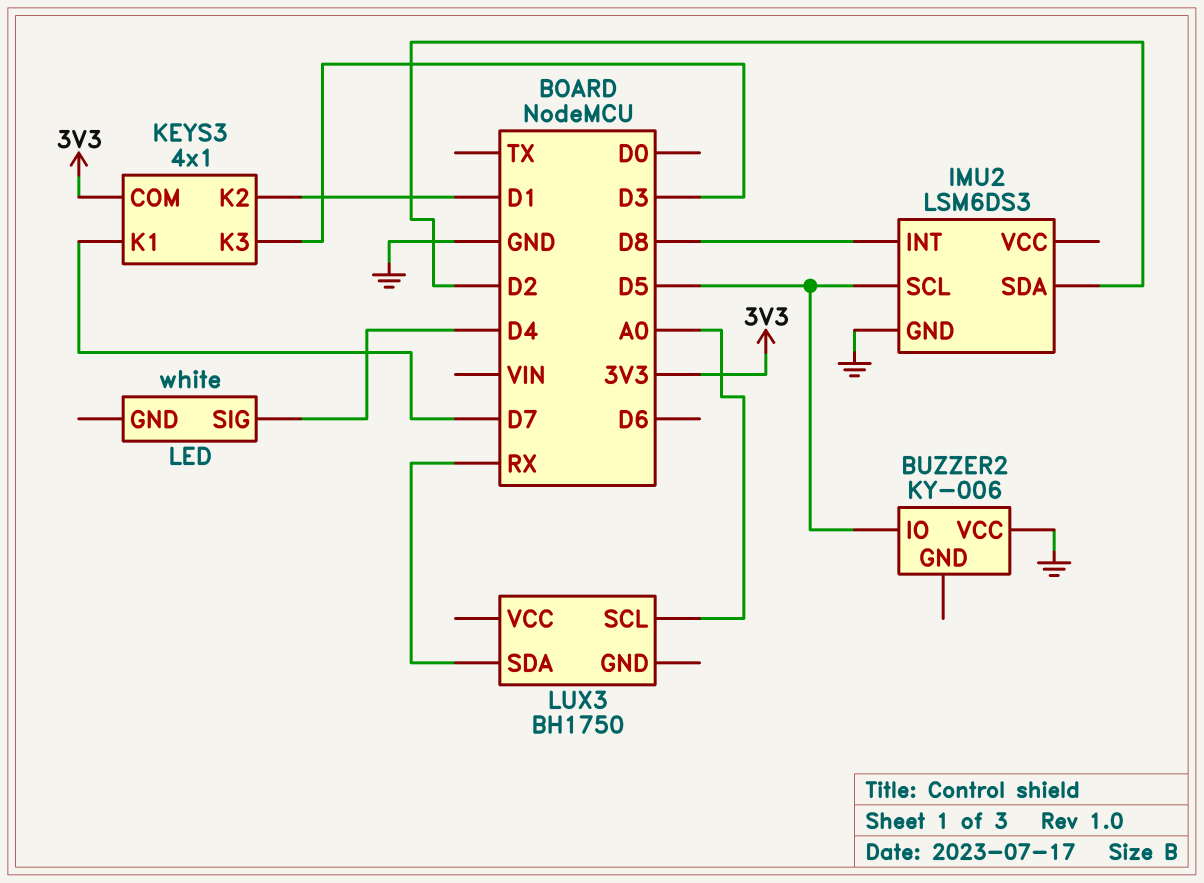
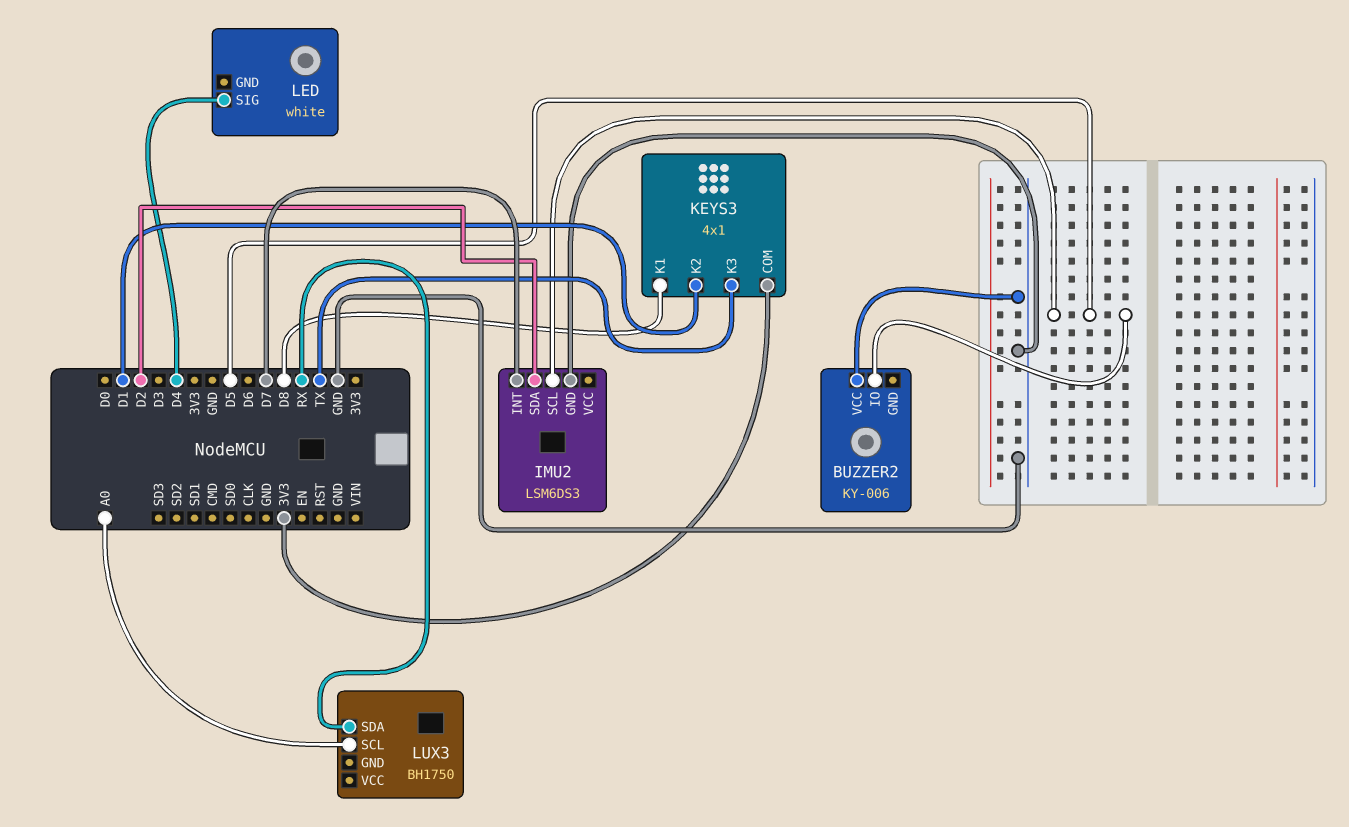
IMU2 pin INT: D8 -> D7
KEYS3 pin K1: D7 -> D8
KEYS3 pin K3: D3 -> TX

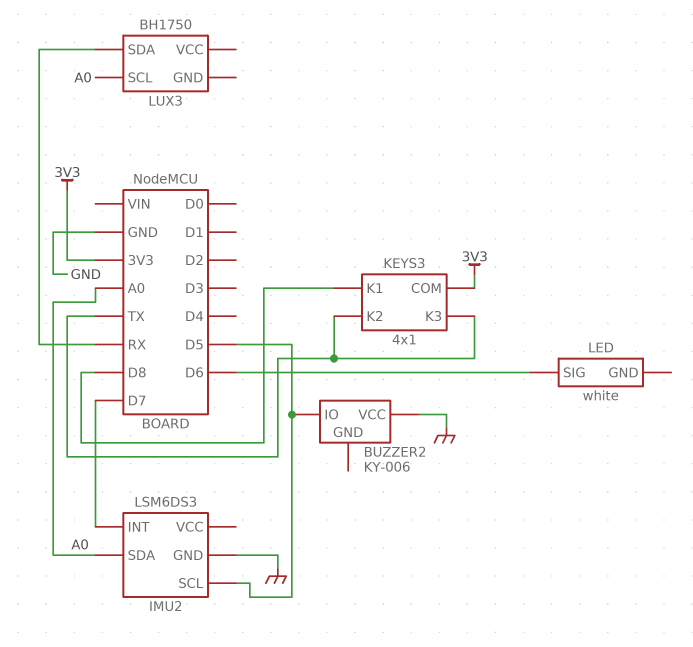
IMU2 pin SDA: D2 -> A0
KEYS3 pin K2: D1 -> TX
LED pin SIG: D4 -> D6

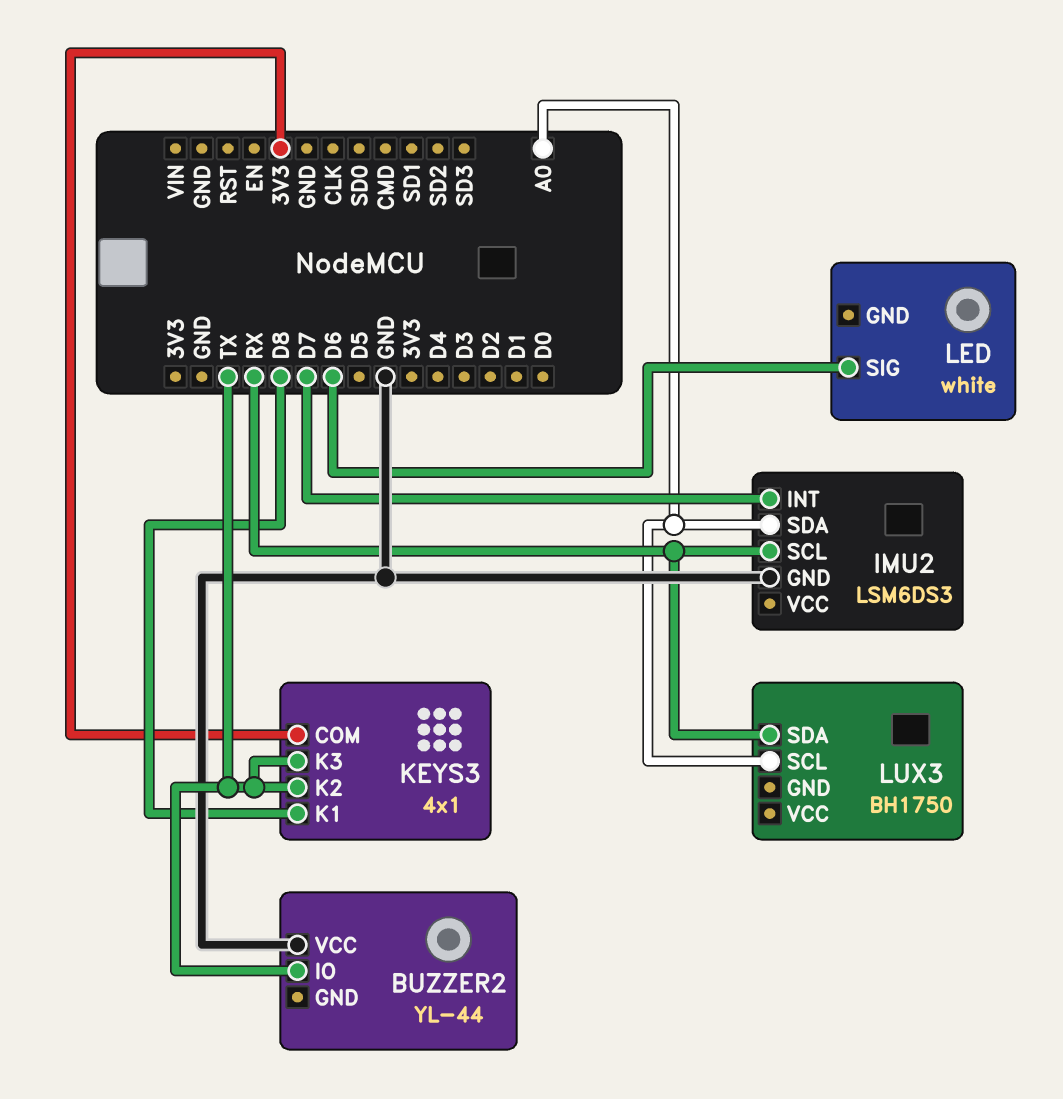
BUZZER2: KY-006 -> YL-44
BUZZER2 pin IO: D5 -> TX
IMU2 pin SCL: D5 -> RX

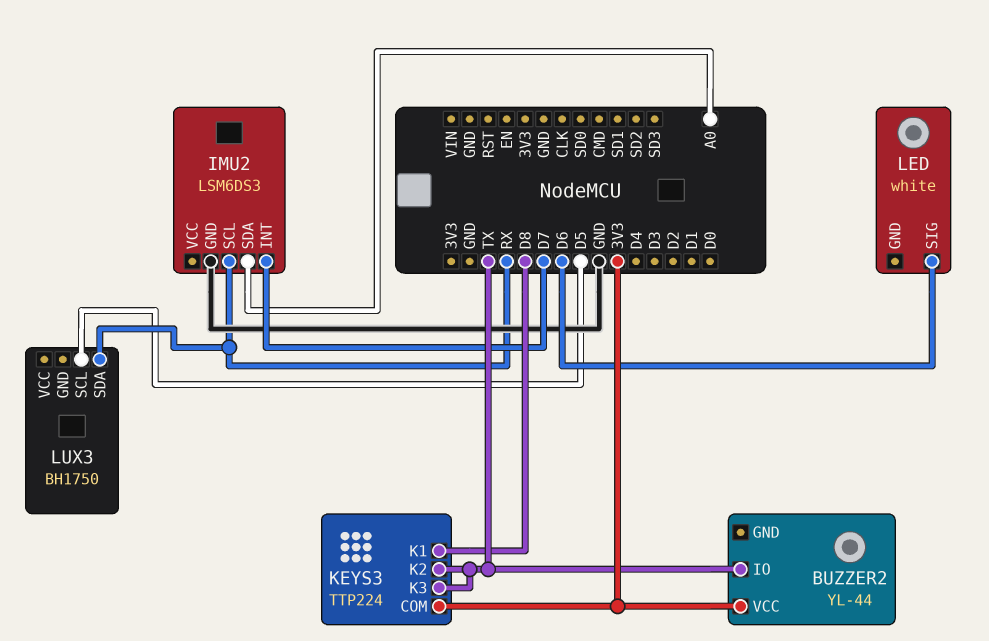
BUZZER2 pin VCC: GND -> 3V3
KEYS3: 4x1 -> TTP224
LUX3 pin SCL: A0 -> D5

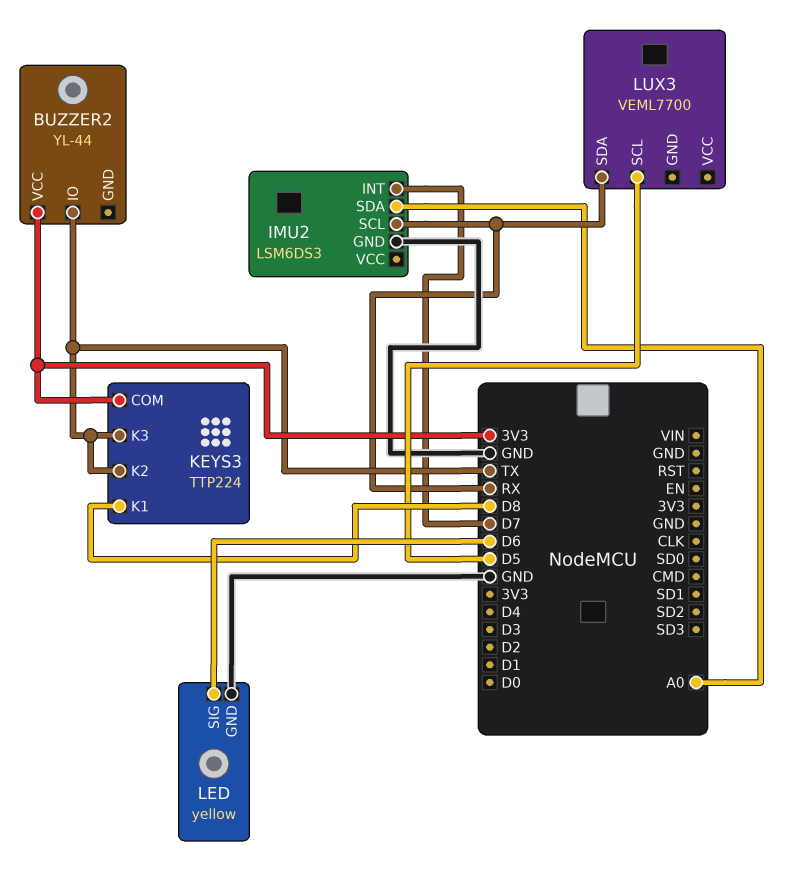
LED: white -> yellow
LED pin GND: none -> GND
LUX3: BH1750 -> VEML7700

